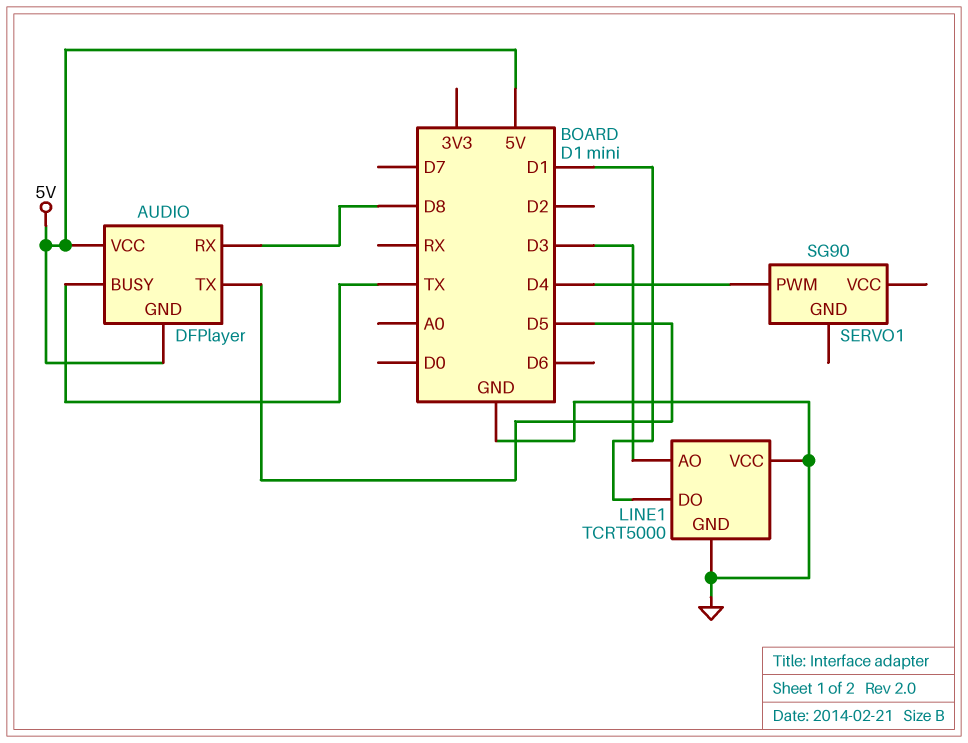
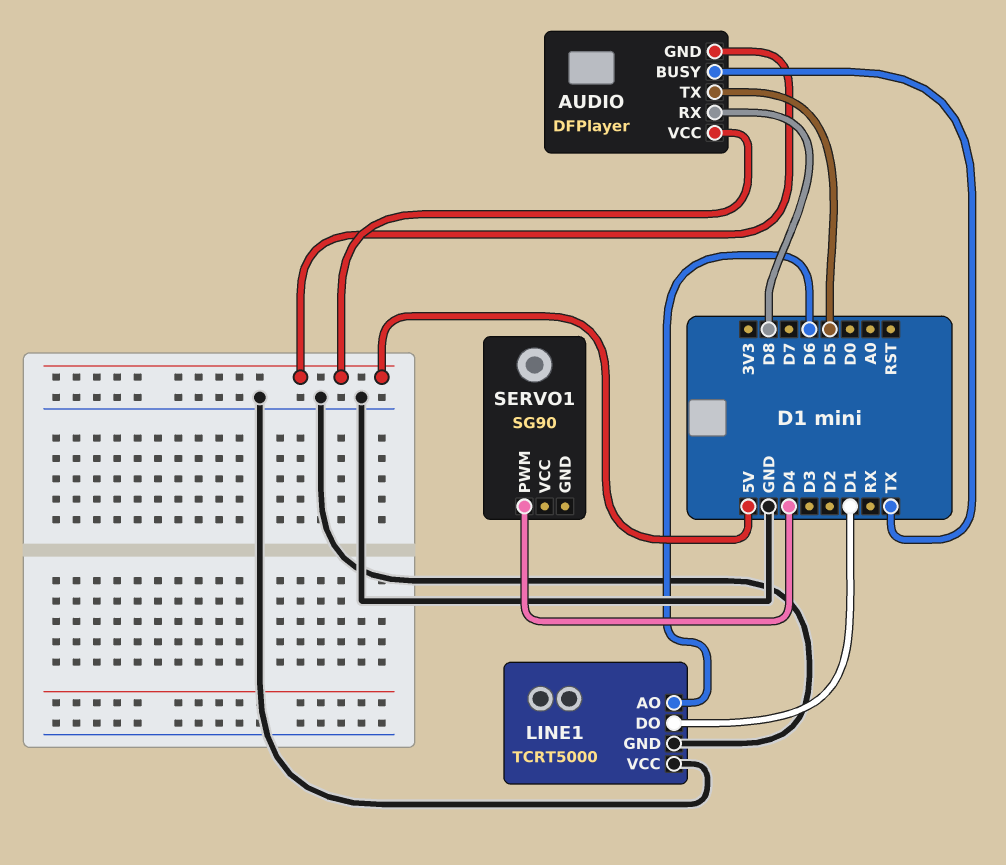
LINE1 pin AO: D3 -> D6

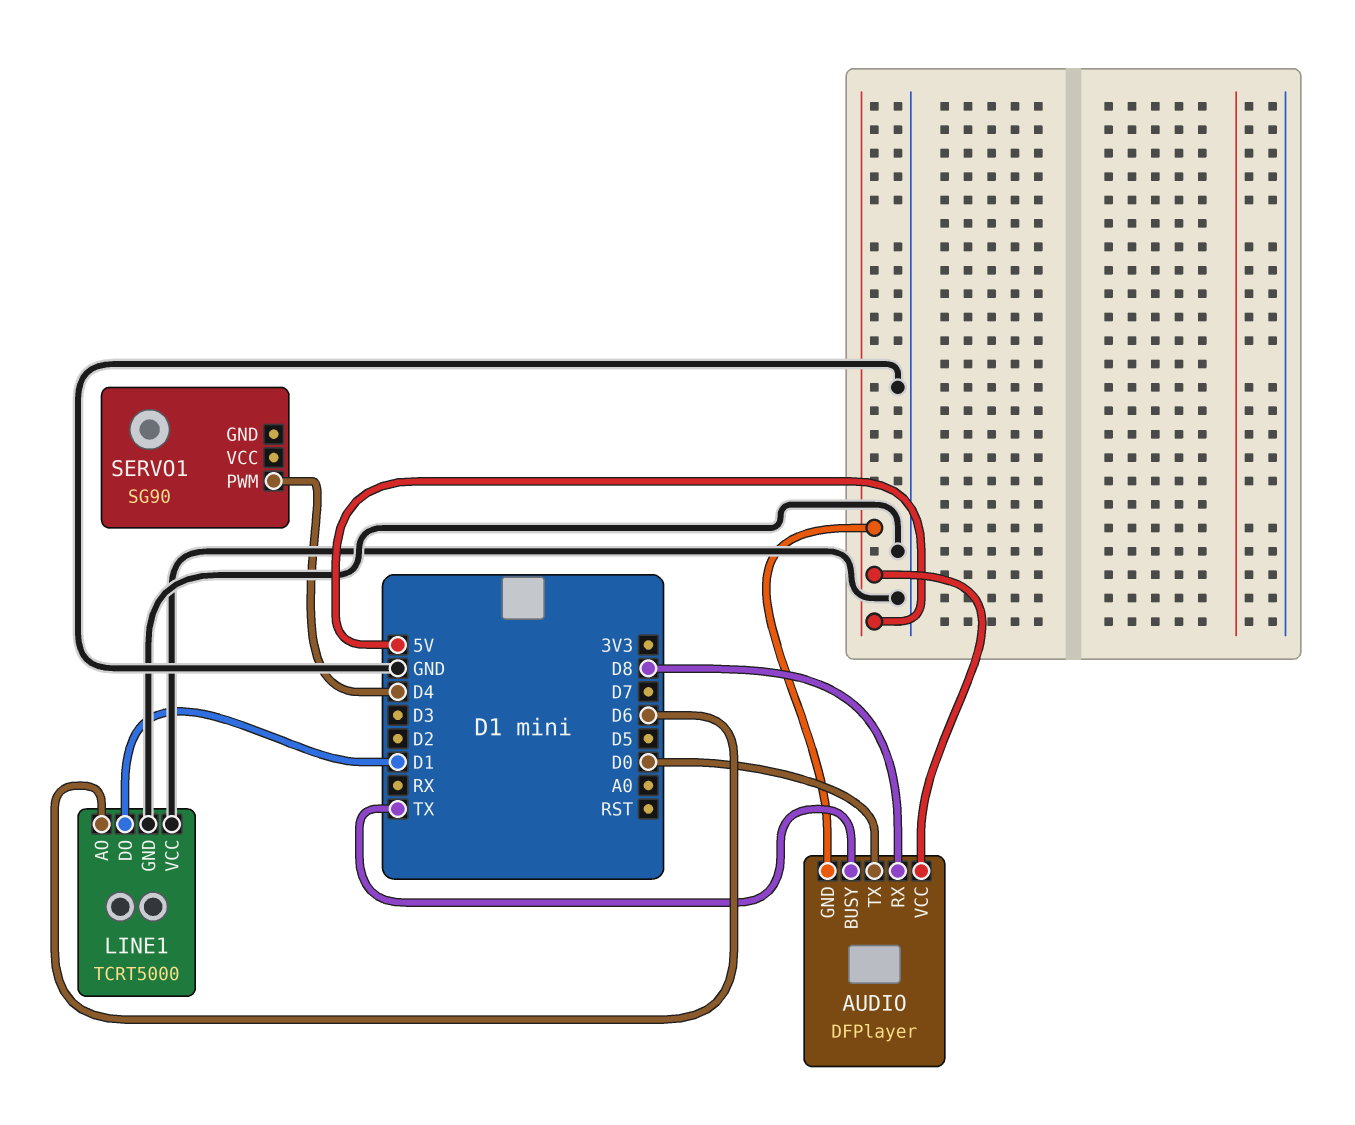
AUDIO pin TX: D5 -> D0

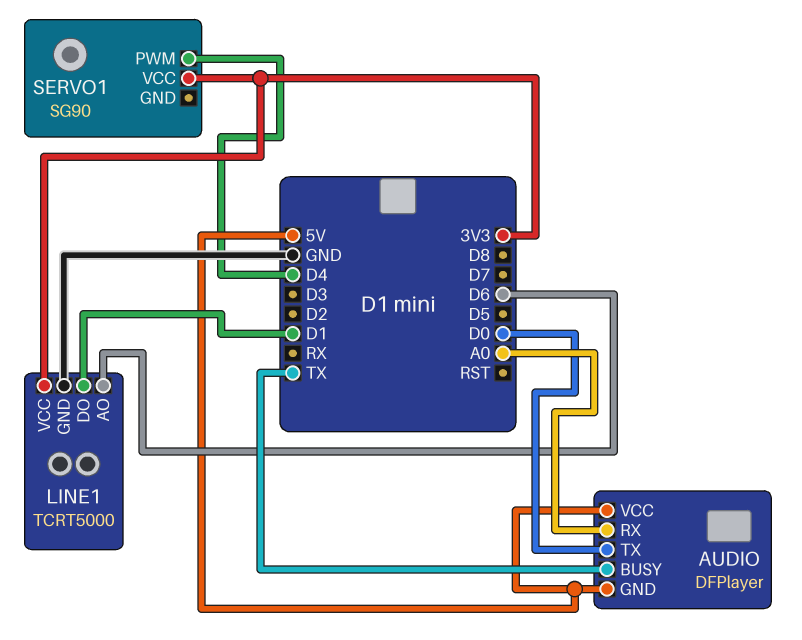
AUDIO pin RX: D8 -> A0
LINE1 pin VCC: GND -> 3V3
SERVO1 pin VCC: none -> 3V3

